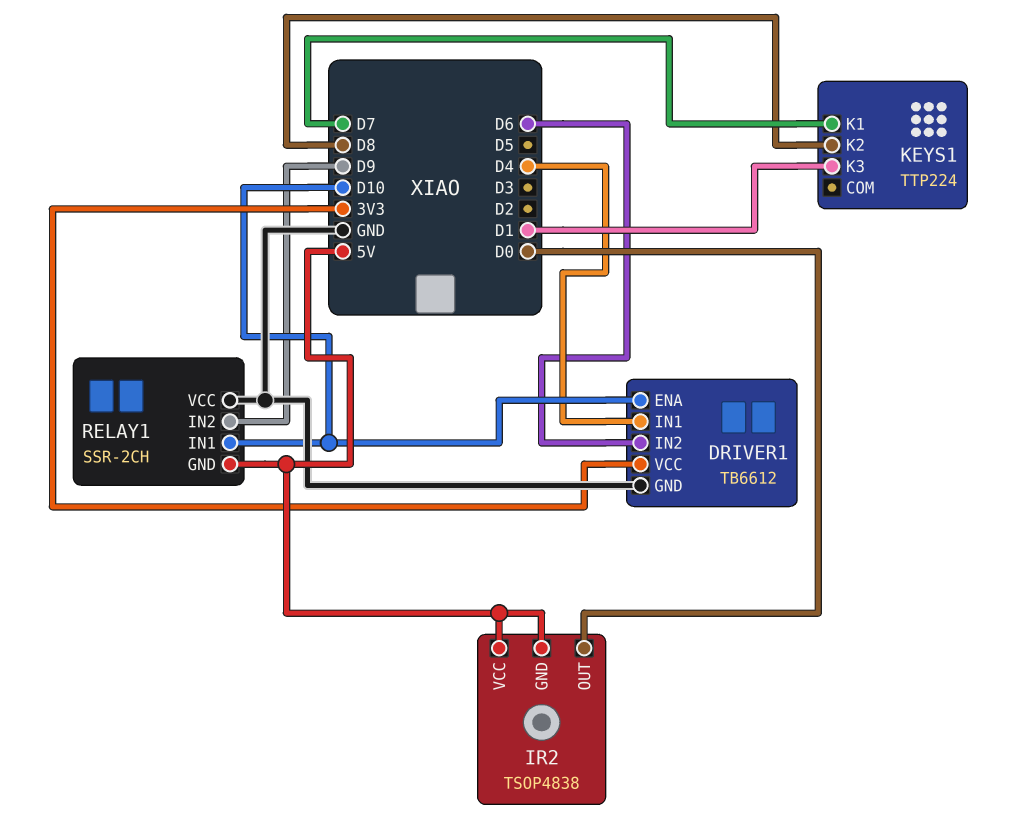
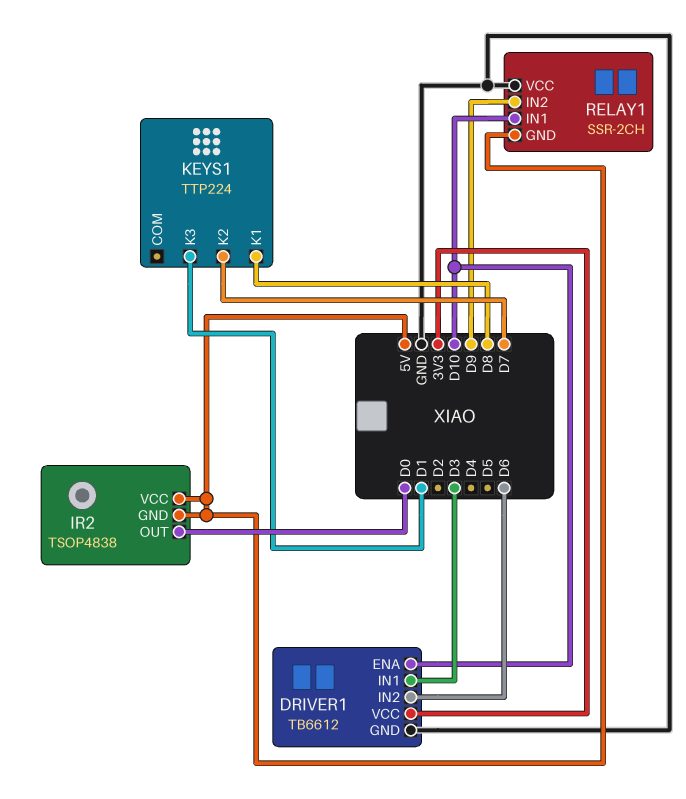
DRIVER1 pin IN1: D4 -> D3
KEYS1 pin K1: D7 -> D8
KEYS1 pin K2: D8 -> D7

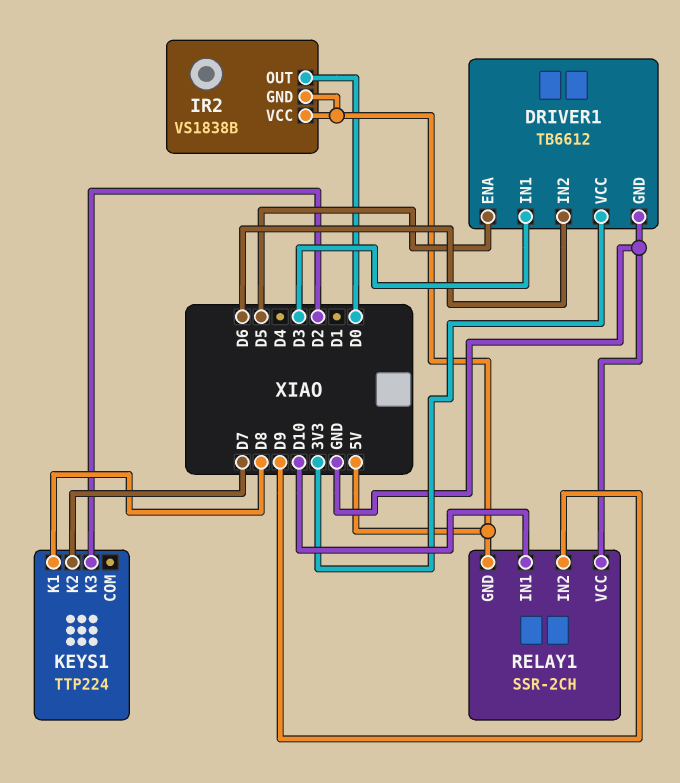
DRIVER1 pin ENA: D10 -> D5
IR2: TSOP4838 -> VS1838B
KEYS1 pin K3: D1 -> D2

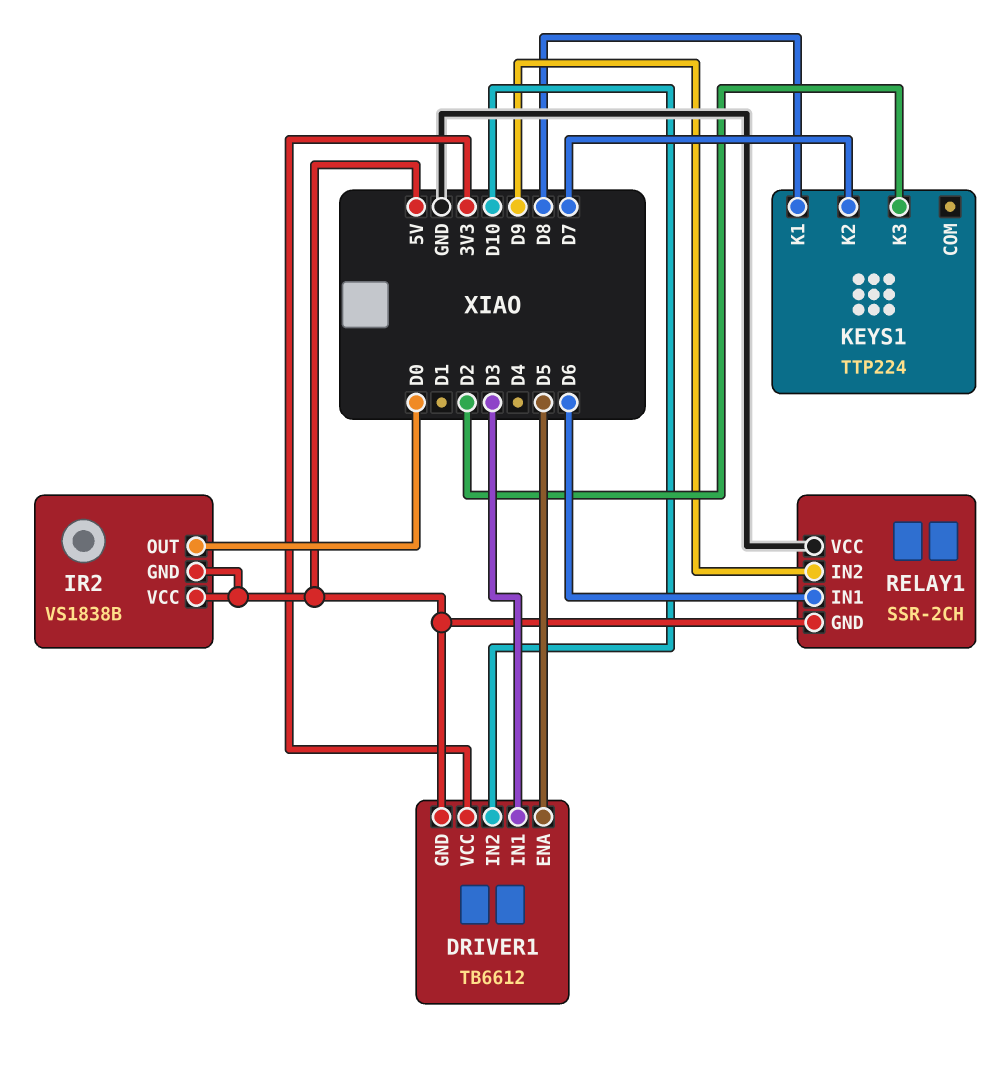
DRIVER1 pin GND: GND -> 5V
DRIVER1 pin IN2: D6 -> D10
RELAY1 pin IN1: D10 -> D6

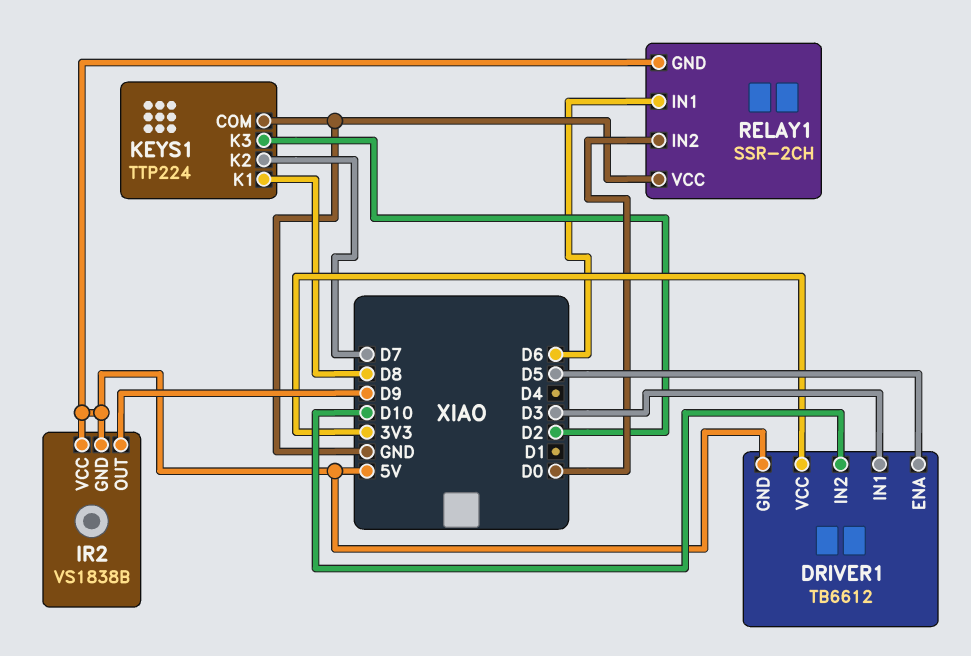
IR2 pin OUT: D0 -> D9
KEYS1 pin COM: none -> GND
RELAY1 pin IN2: D9 -> D0

